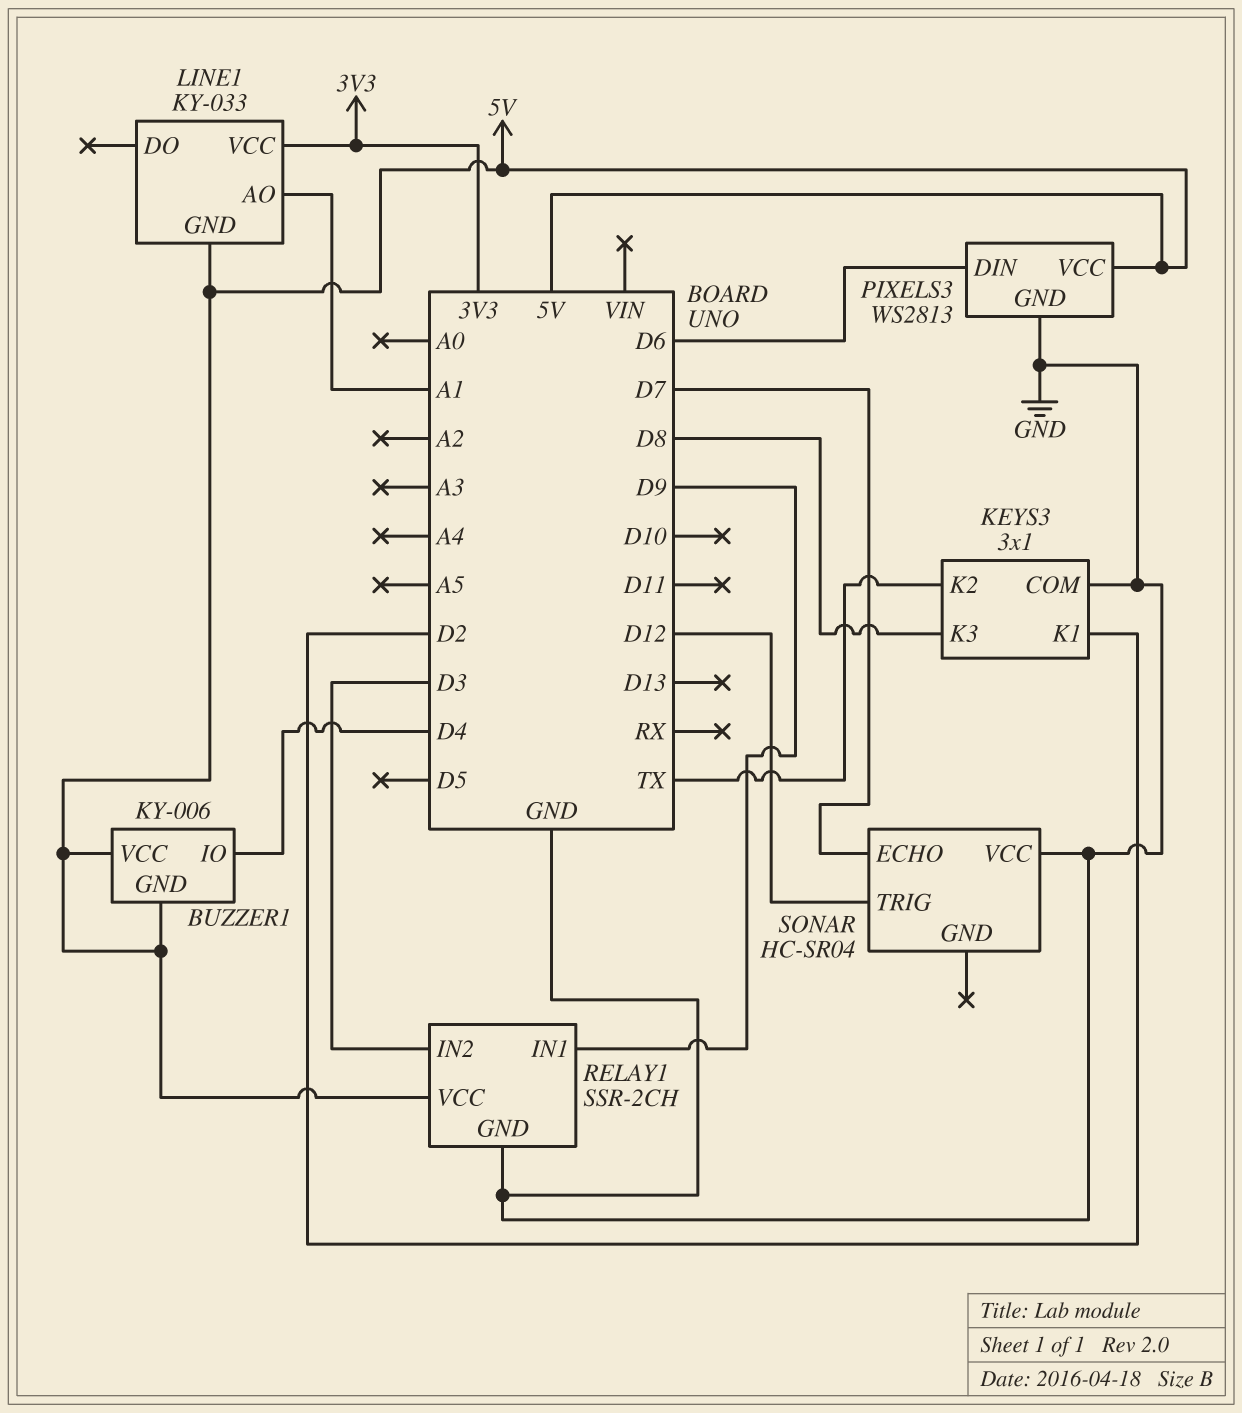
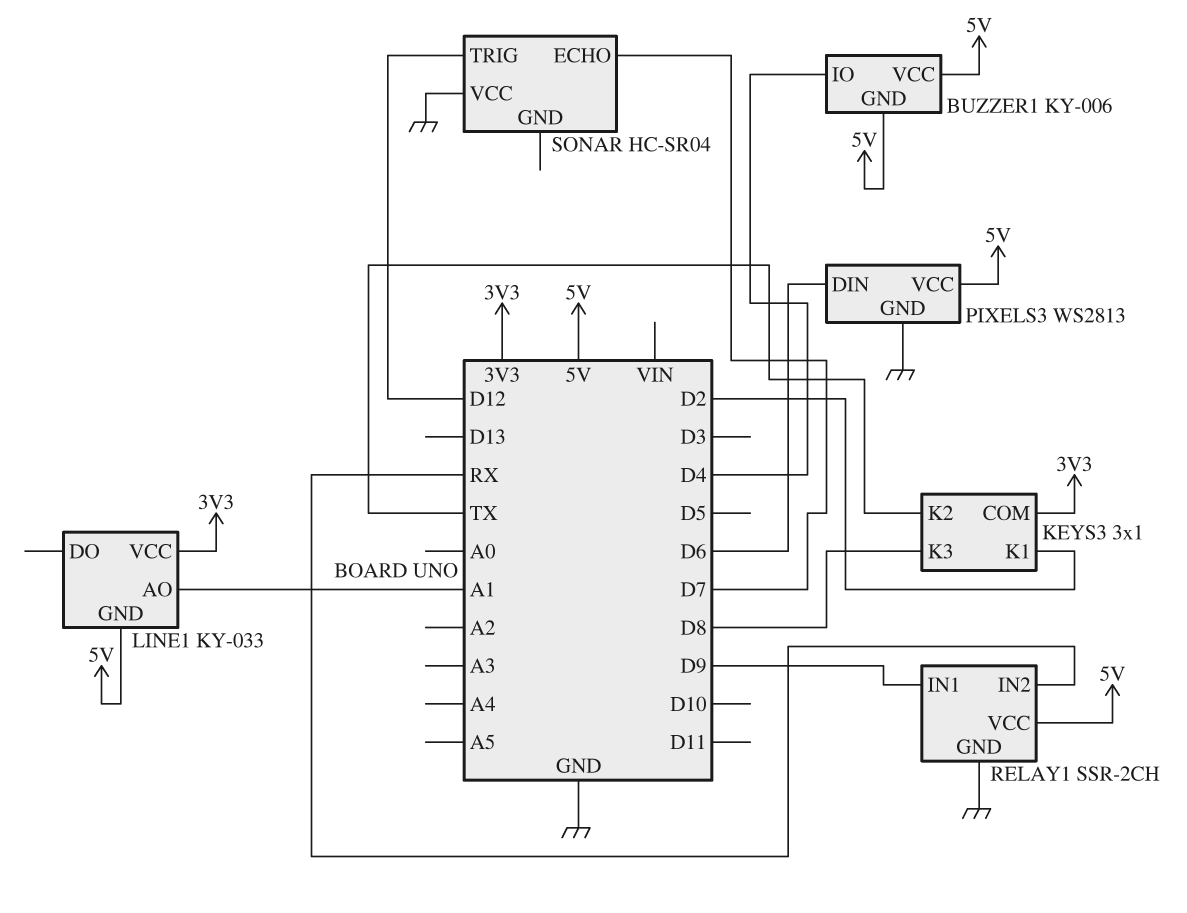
KEYS3 pin COM: GND -> 3V3
RELAY1 pin IN2: D3 -> RX

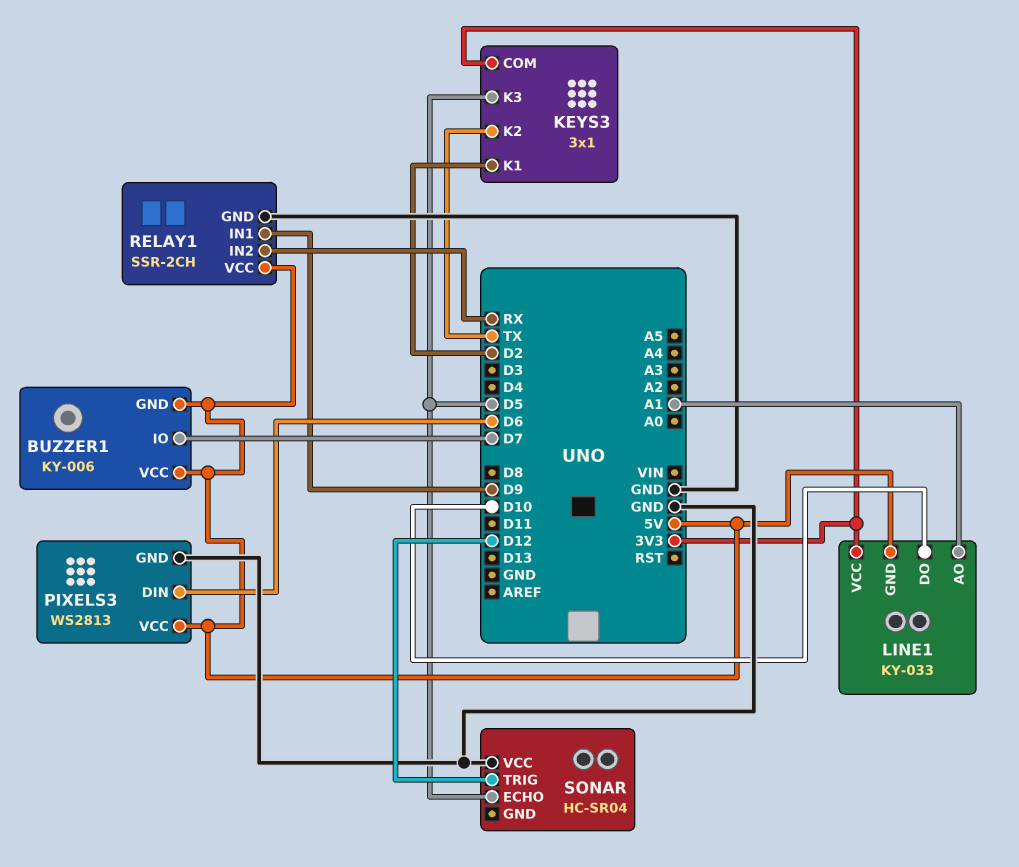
BUZZER1 pin IO: D4 -> D7
KEYS3 pin K3: D8 -> D5
LINE1 pin DO: none -> D10
SONAR pin ECHO: D7 -> D5

